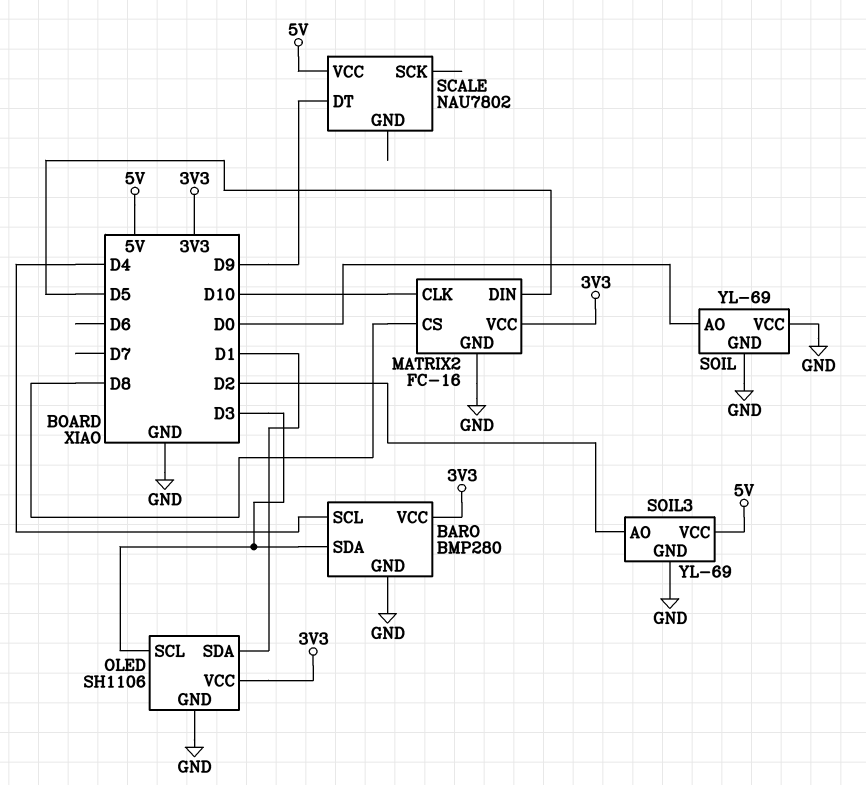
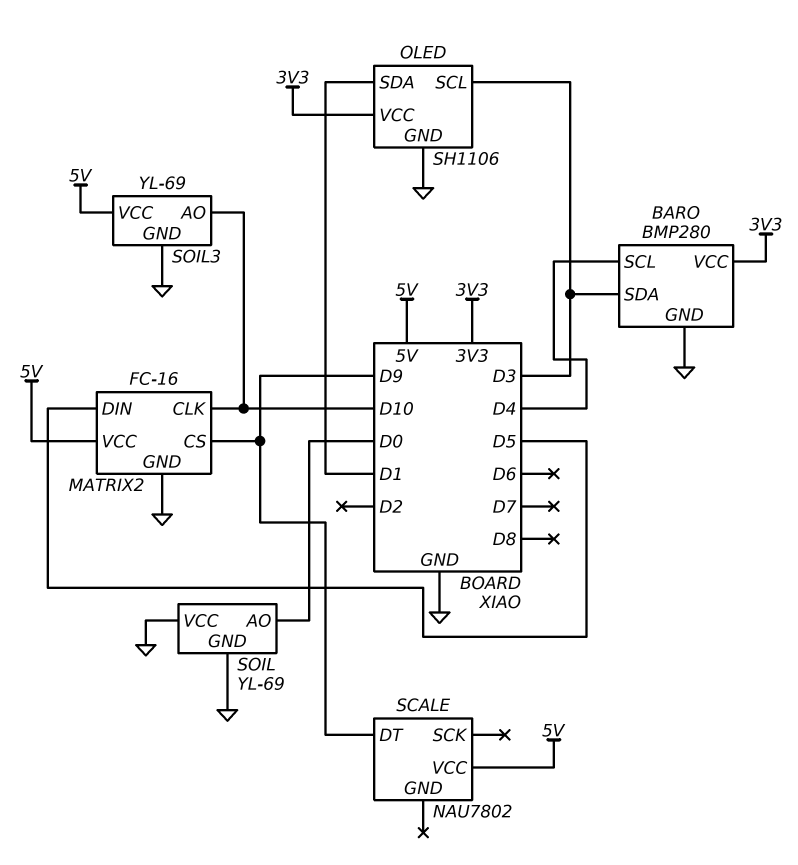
MATRIX2 pin CS: D8 -> D9
MATRIX2 pin VCC: 3V3 -> 5V
SOIL3 pin AO: D2 -> D10

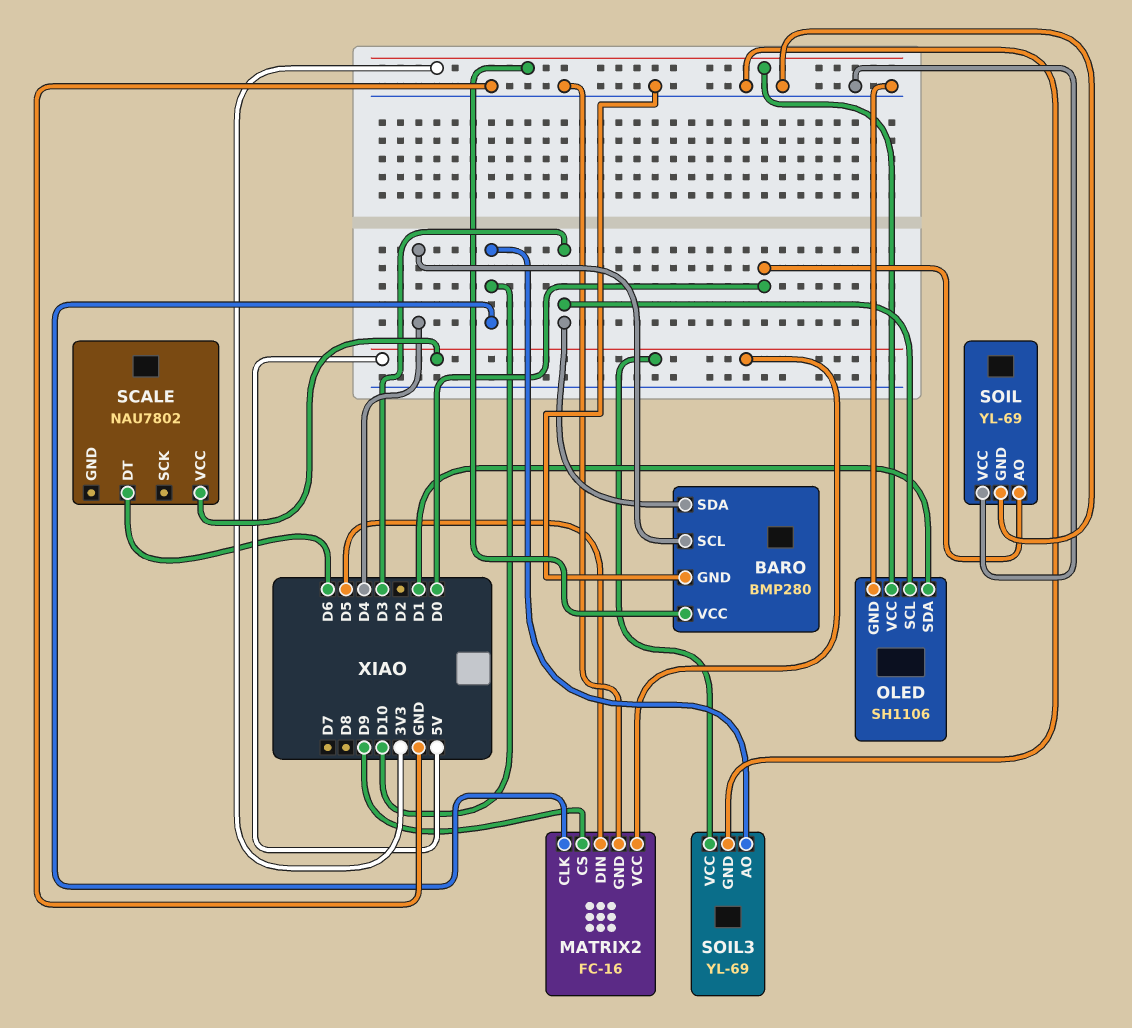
SCALE pin DT: D9 -> D6

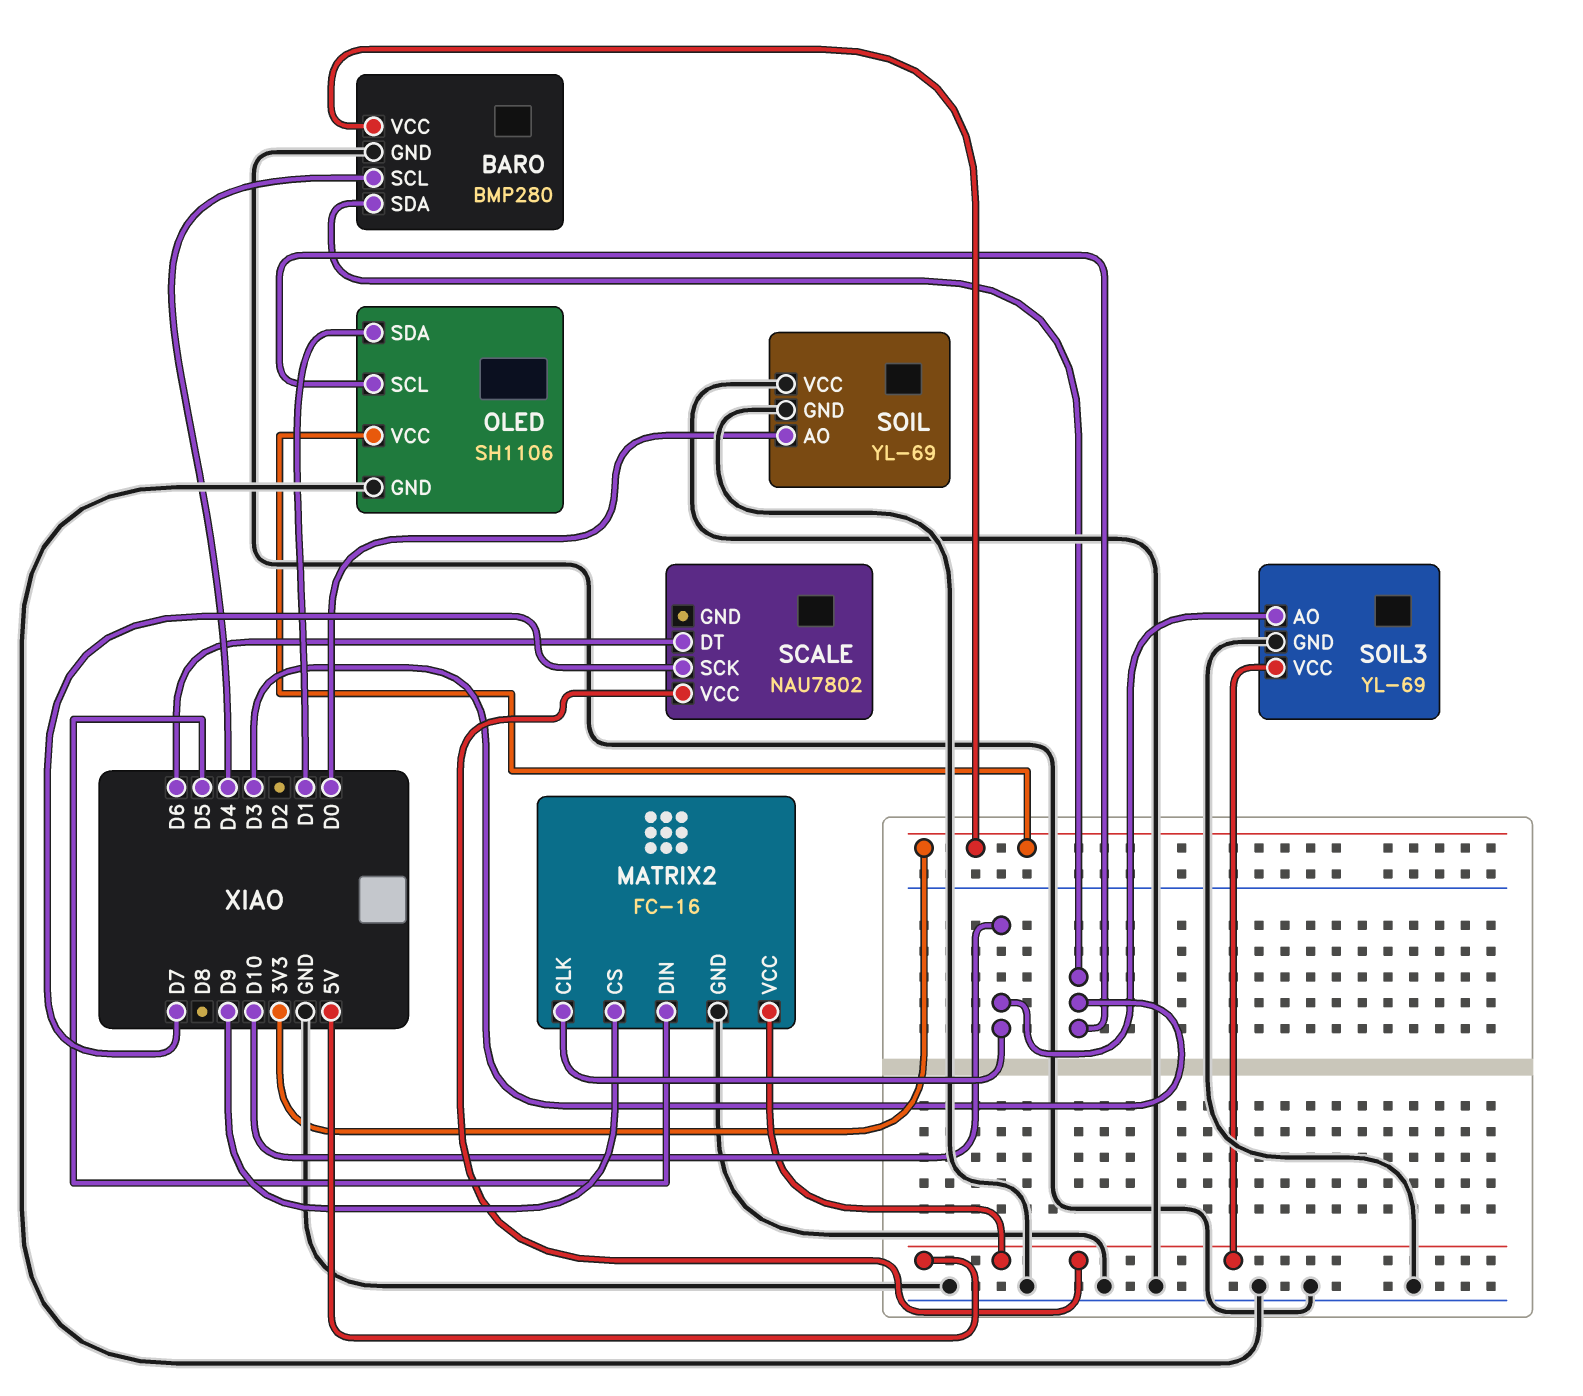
SCALE pin SCK: none -> D7

